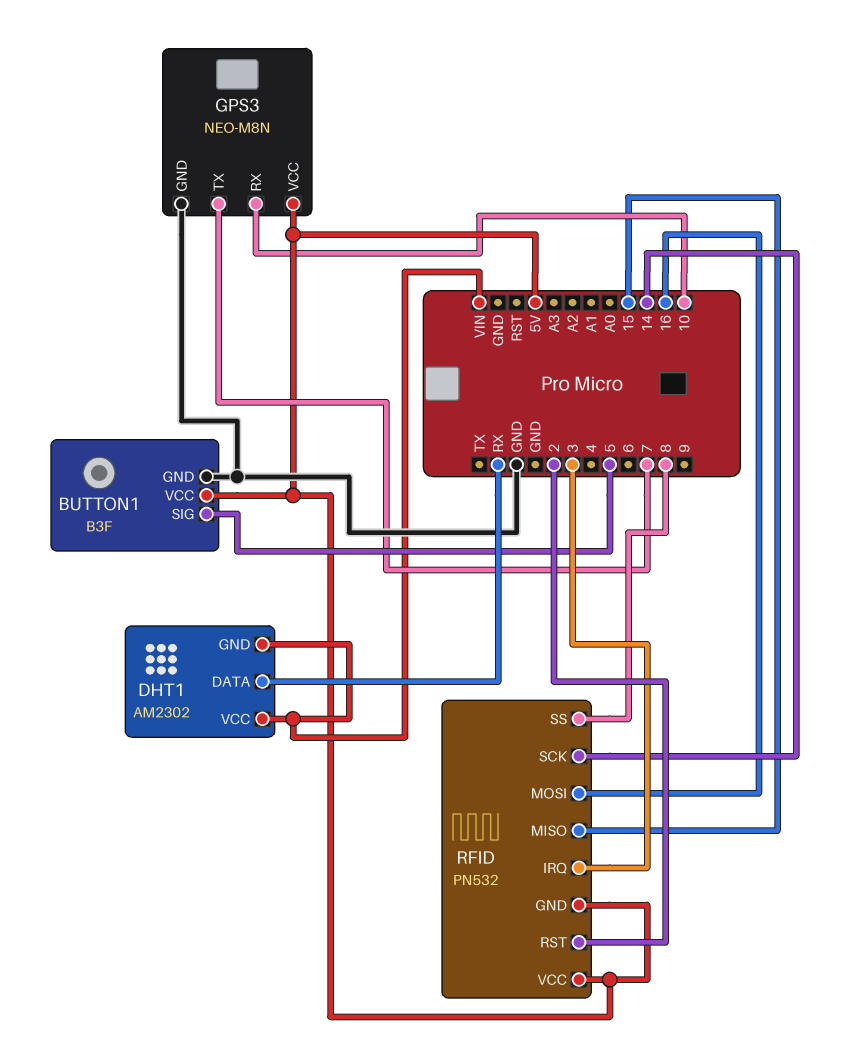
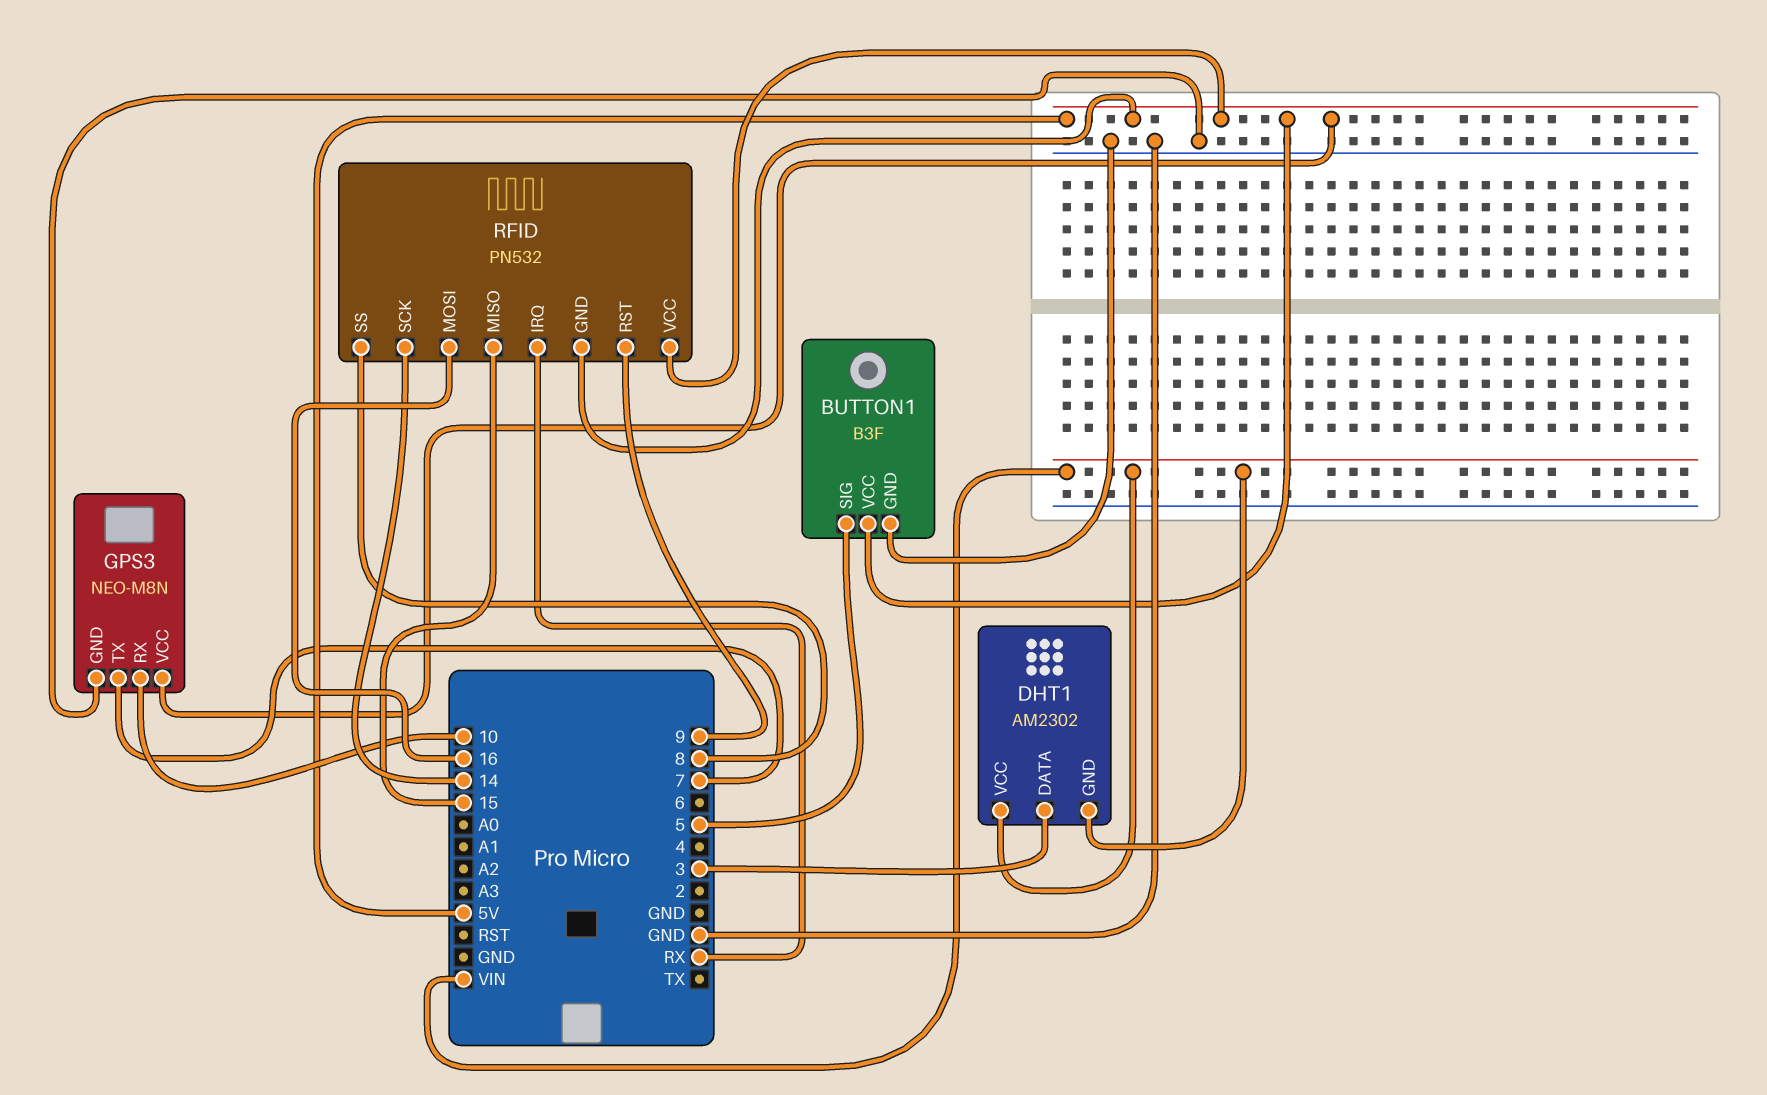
DHT1 pin DATA: RX -> 3
RFID pin IRQ: 3 -> RX
RFID pin RST: 2 -> 9

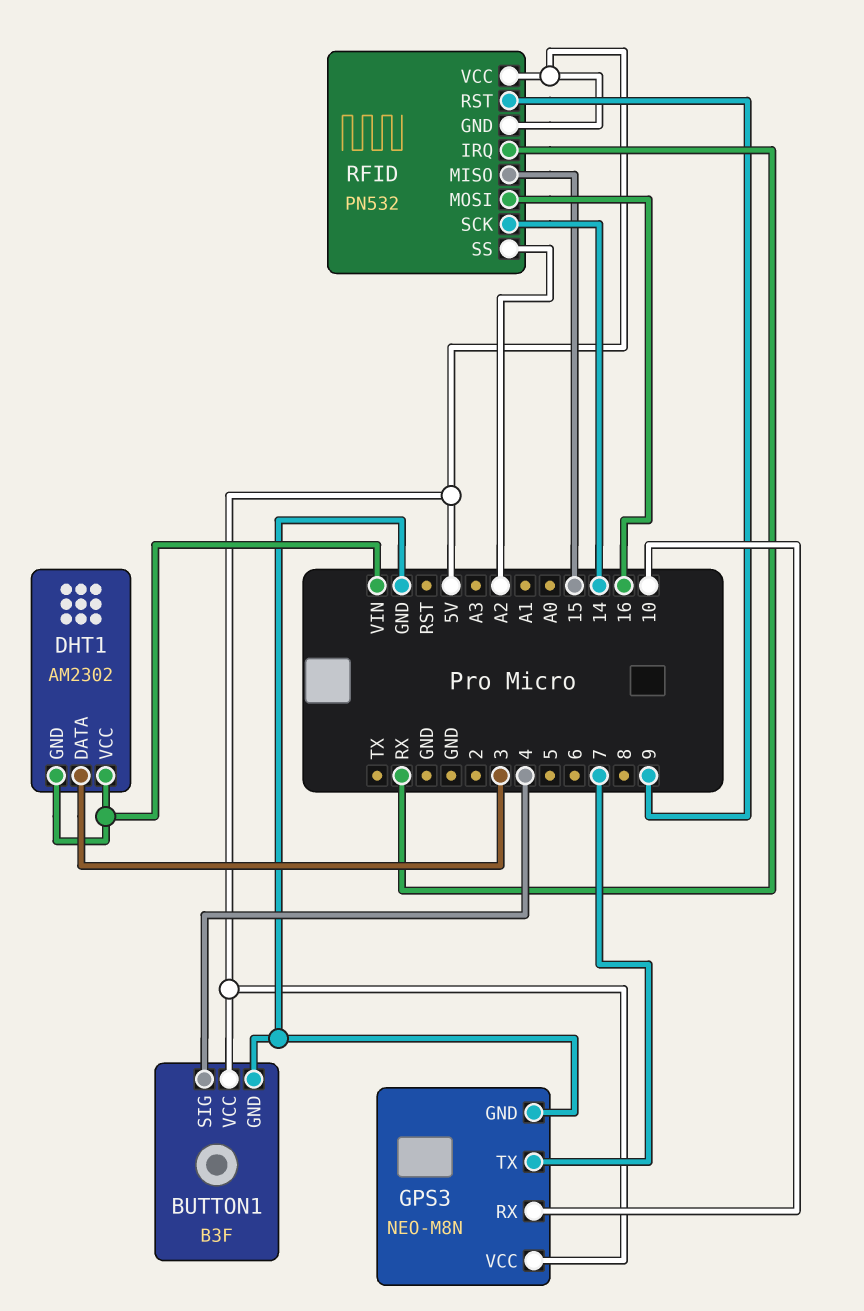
BUTTON1 pin SIG: 5 -> 4
RFID pin SS: 8 -> A2

